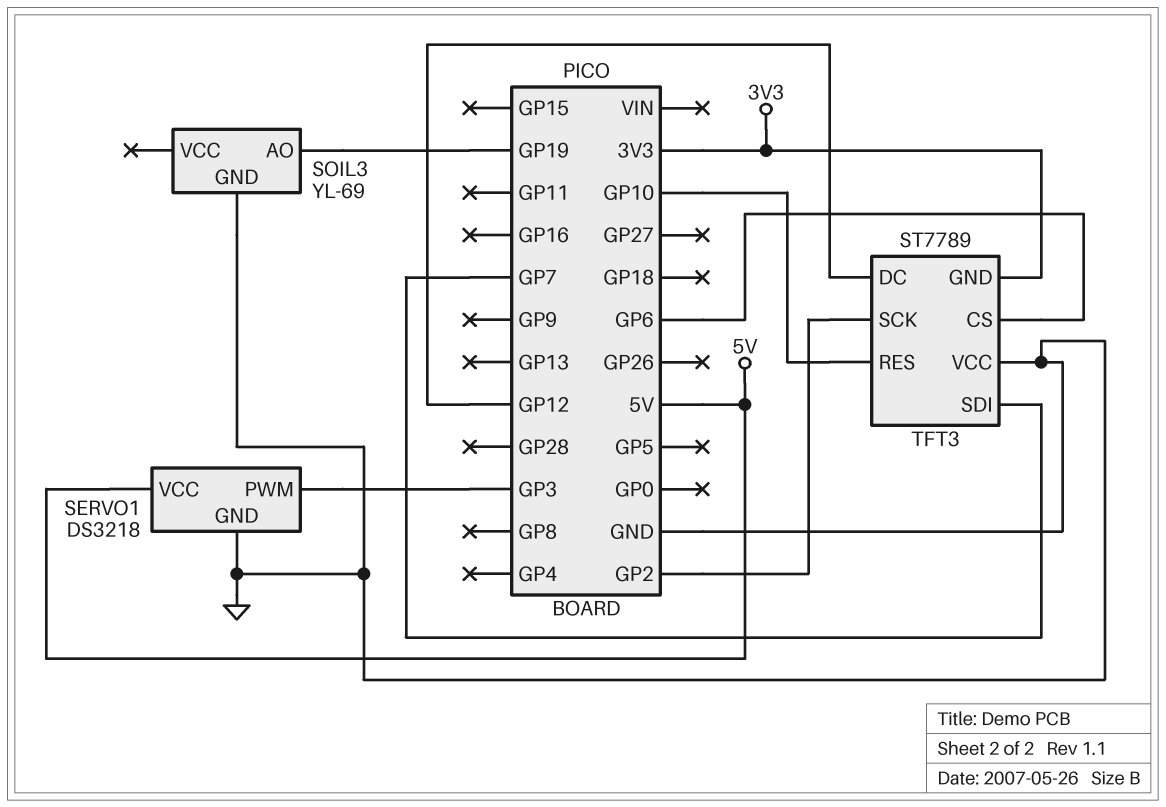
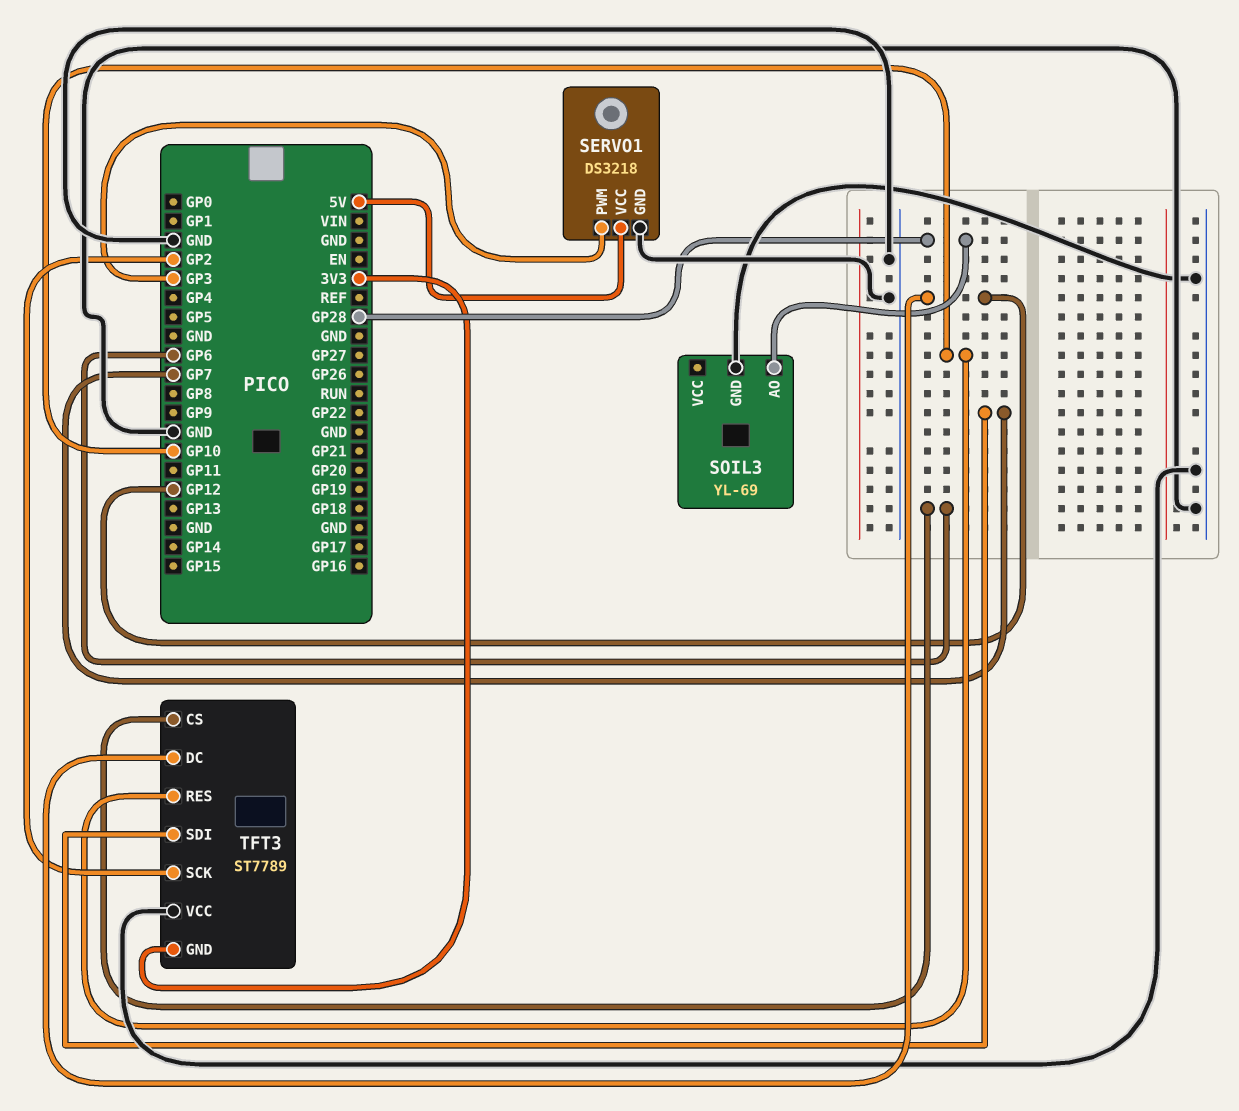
SOIL3 pin AO: GP19 -> GP28

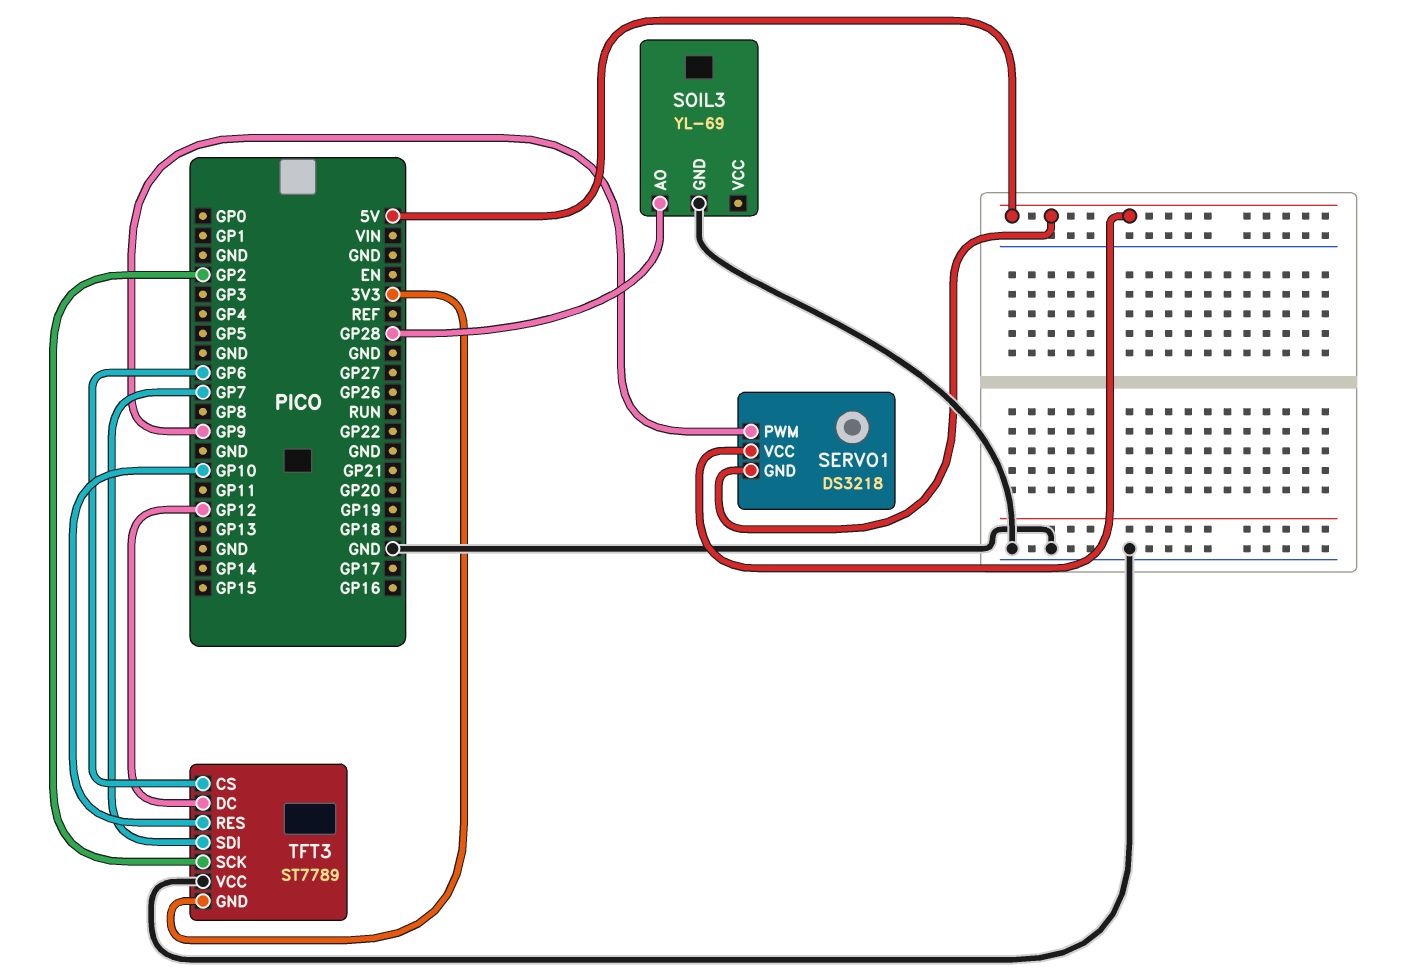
SERVO1 pin GND: GND -> 5V
SERVO1 pin PWM: GP3 -> GP9

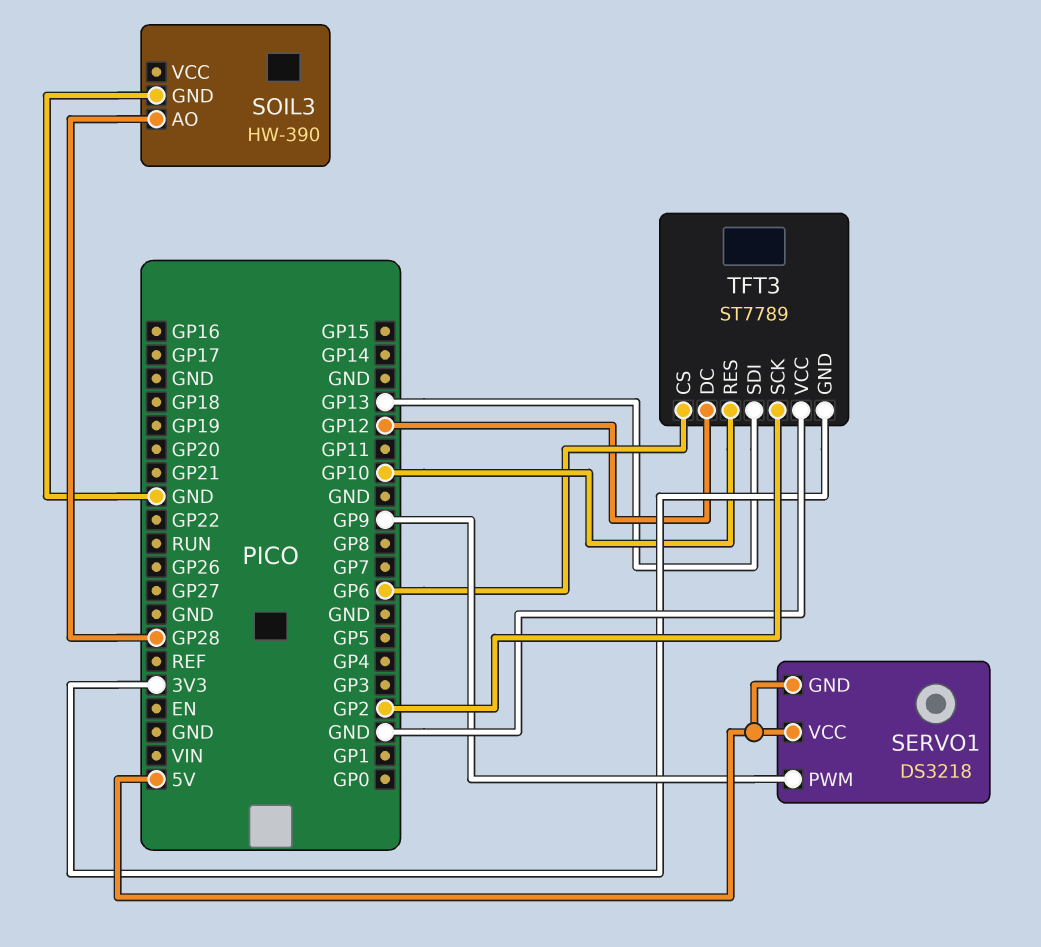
SOIL3: YL-69 -> HW-390
TFT3 pin SDI: GP7 -> GP13

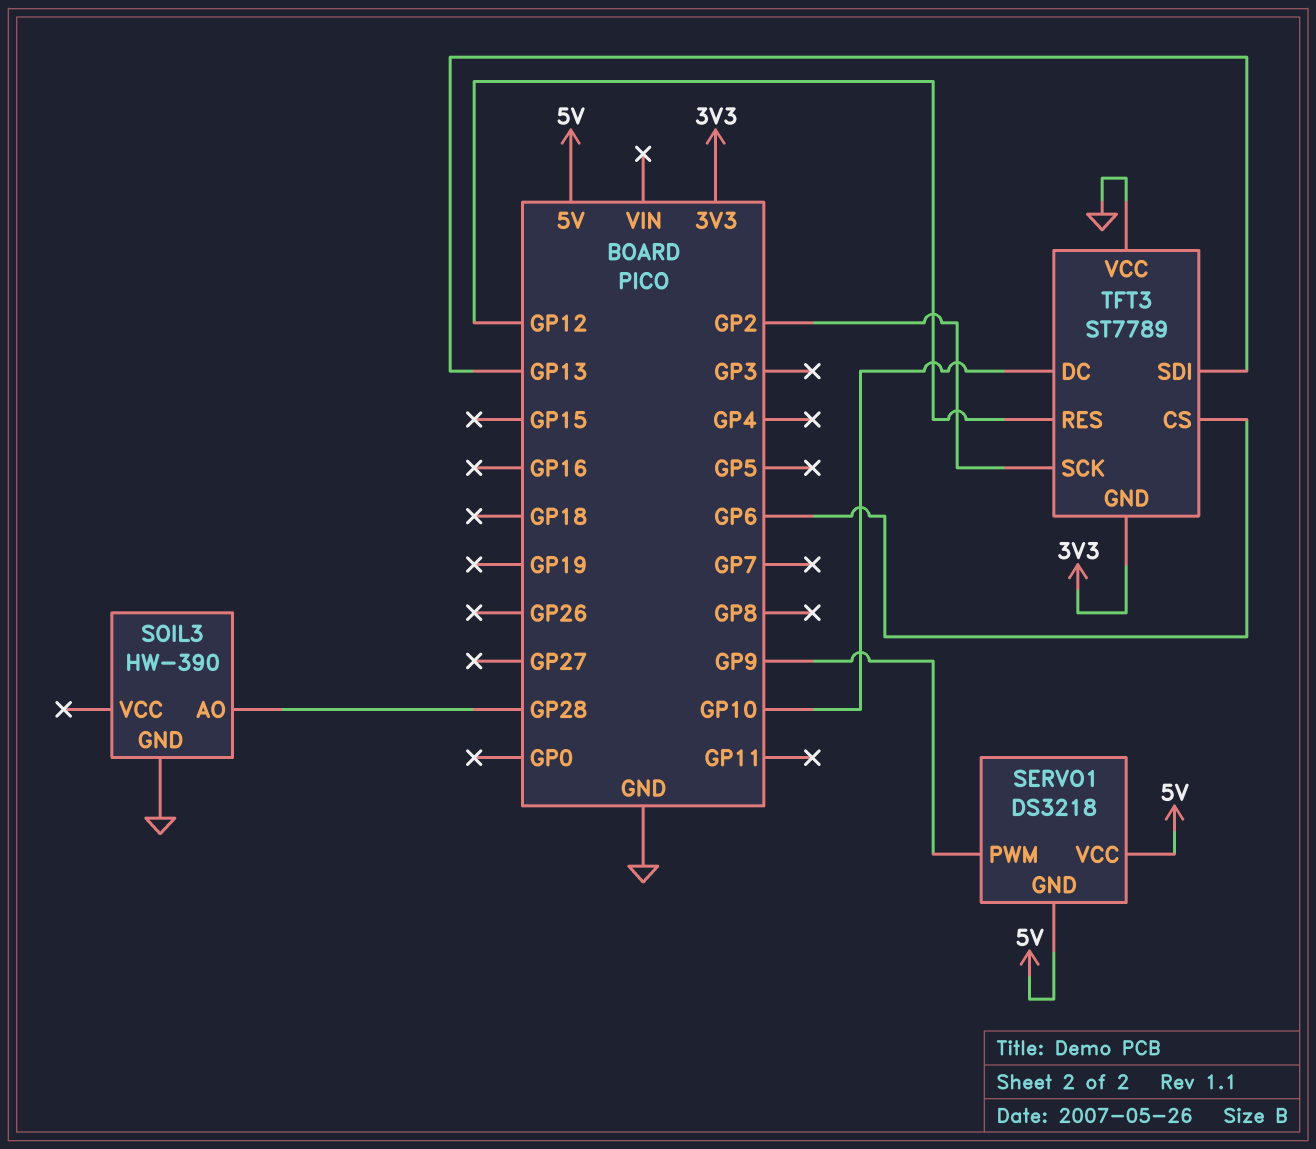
TFT3 pin DC: GP12 -> GP10
TFT3 pin RES: GP10 -> GP12

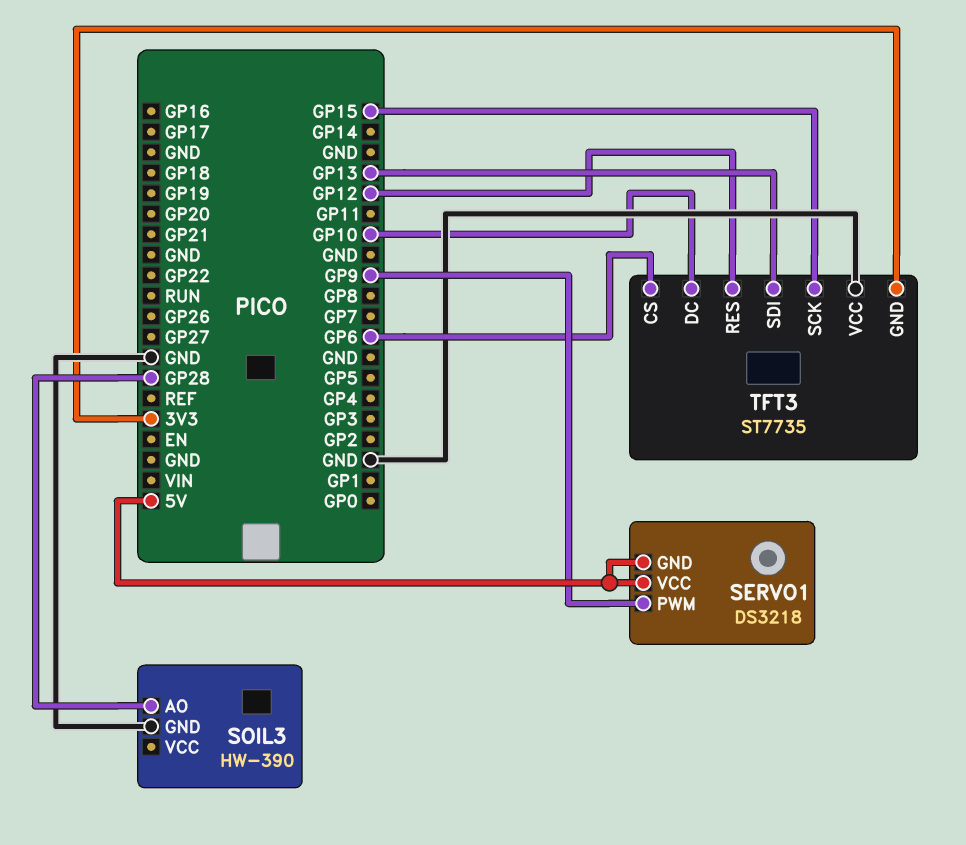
TFT3: ST7789 -> ST7735
TFT3 pin SCK: GP2 -> GP15

